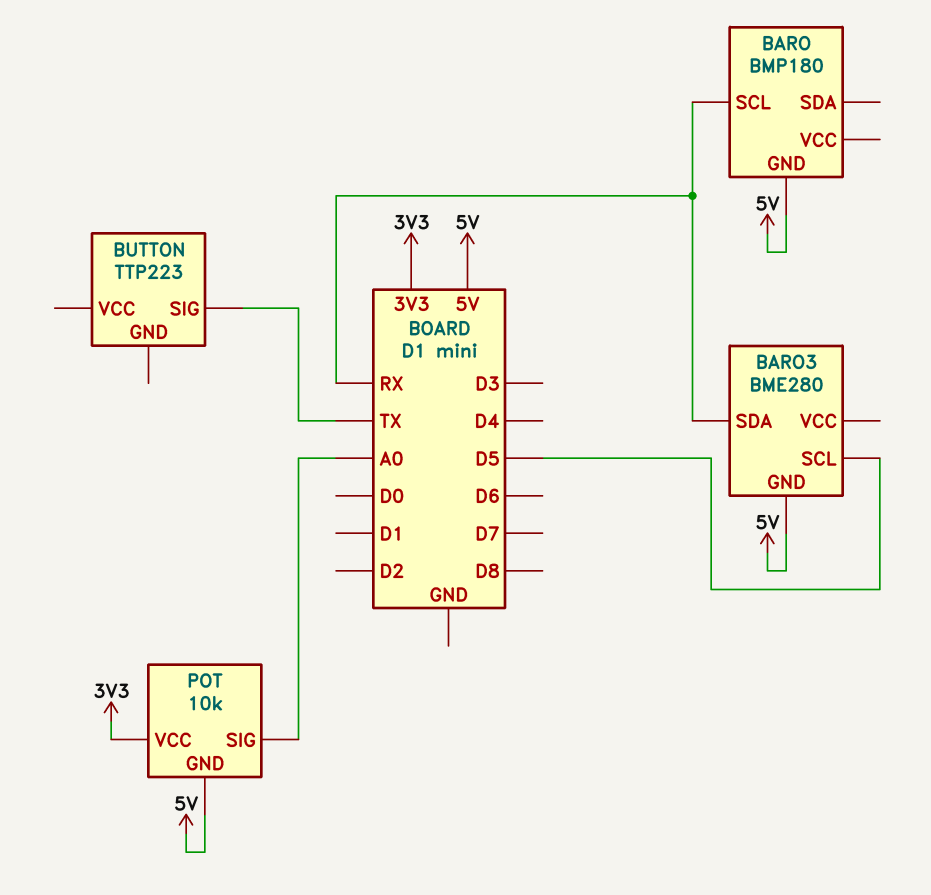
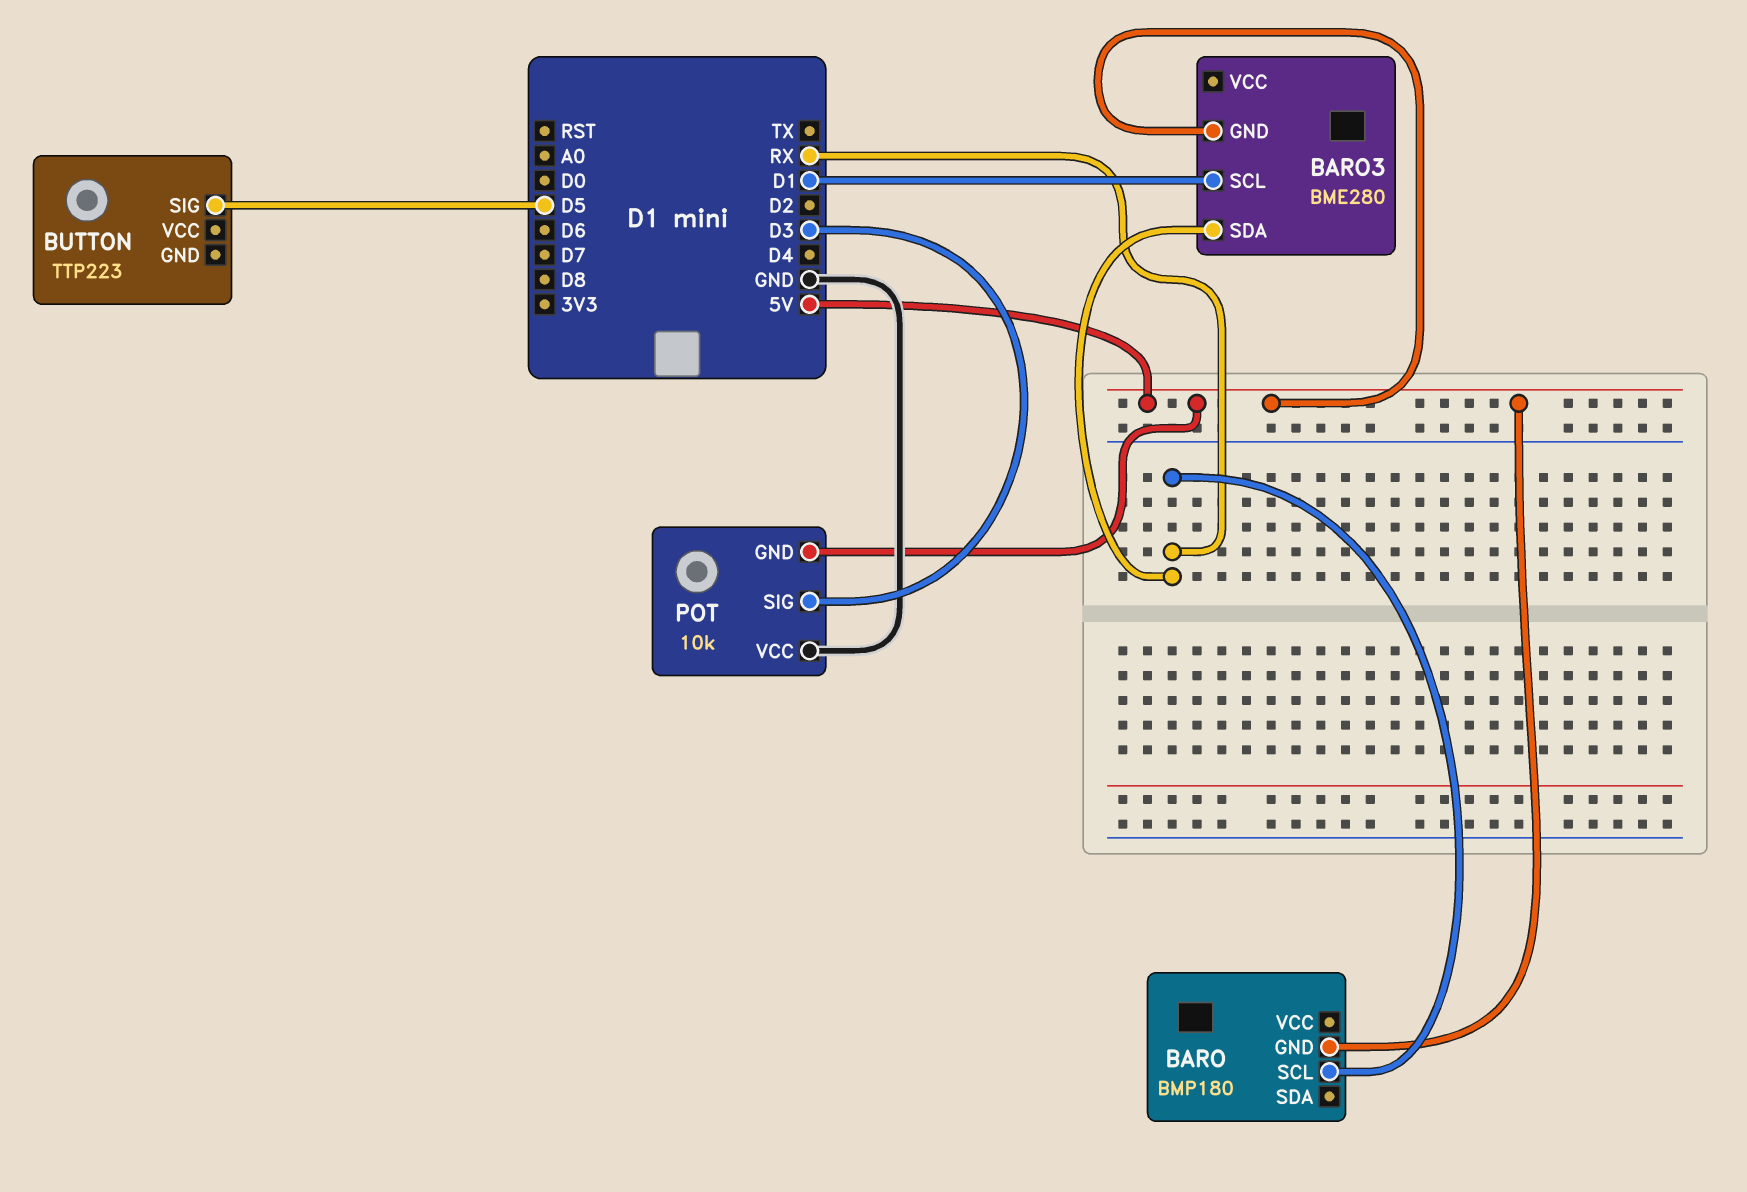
BARO3 pin SCL: D5 -> D1
BUTTON pin SIG: TX -> D5
POT pin SIG: A0 -> D3
POT pin VCC: 3V3 -> GND

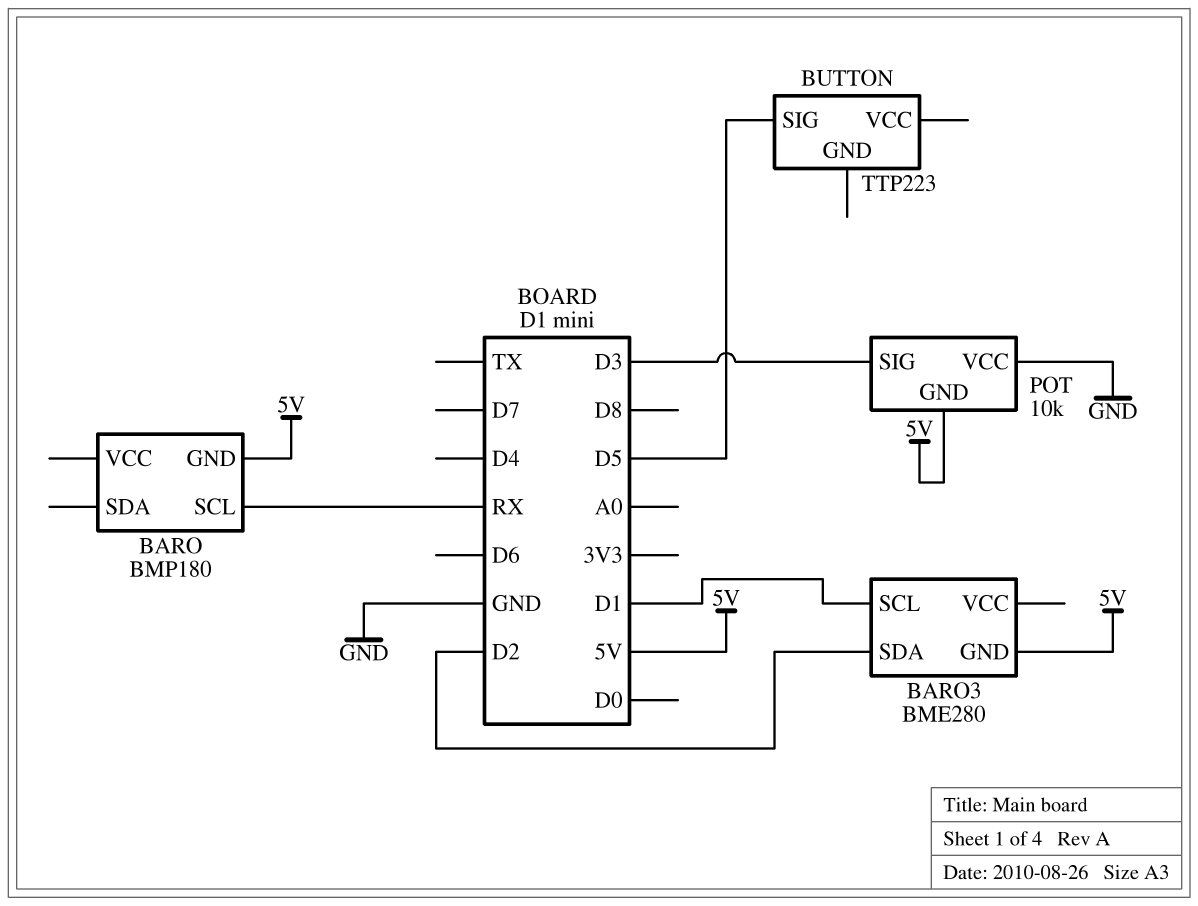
BARO3 pin SDA: RX -> D2

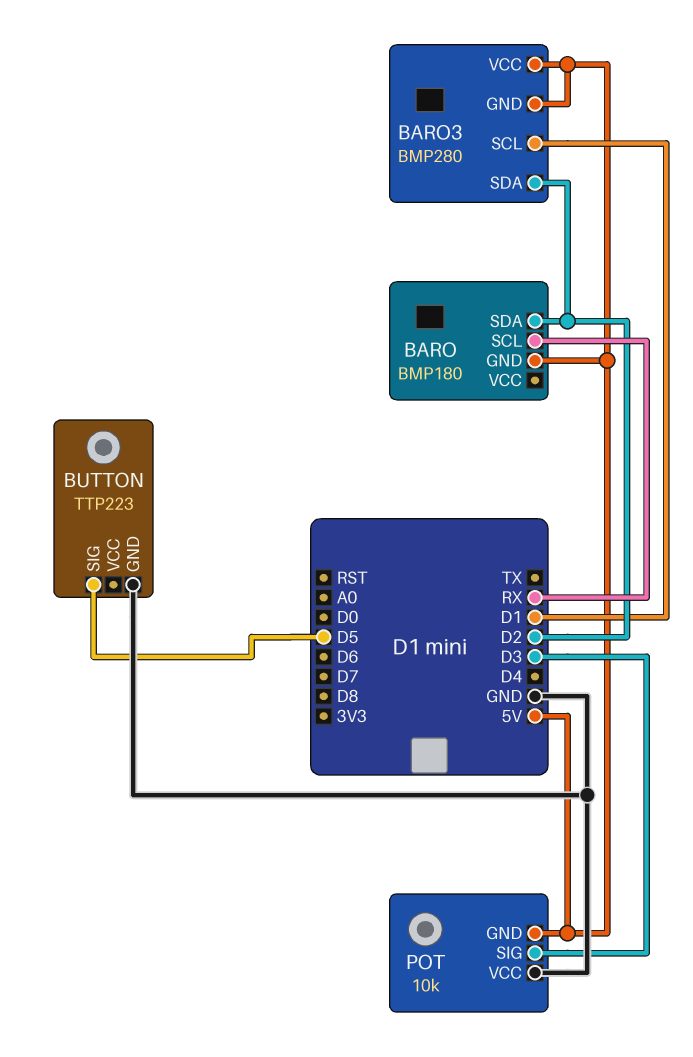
BARO pin SDA: none -> D2
BARO3: BME280 -> BMP280
BARO3 pin VCC: none -> 5V
BUTTON pin GND: none -> GND

